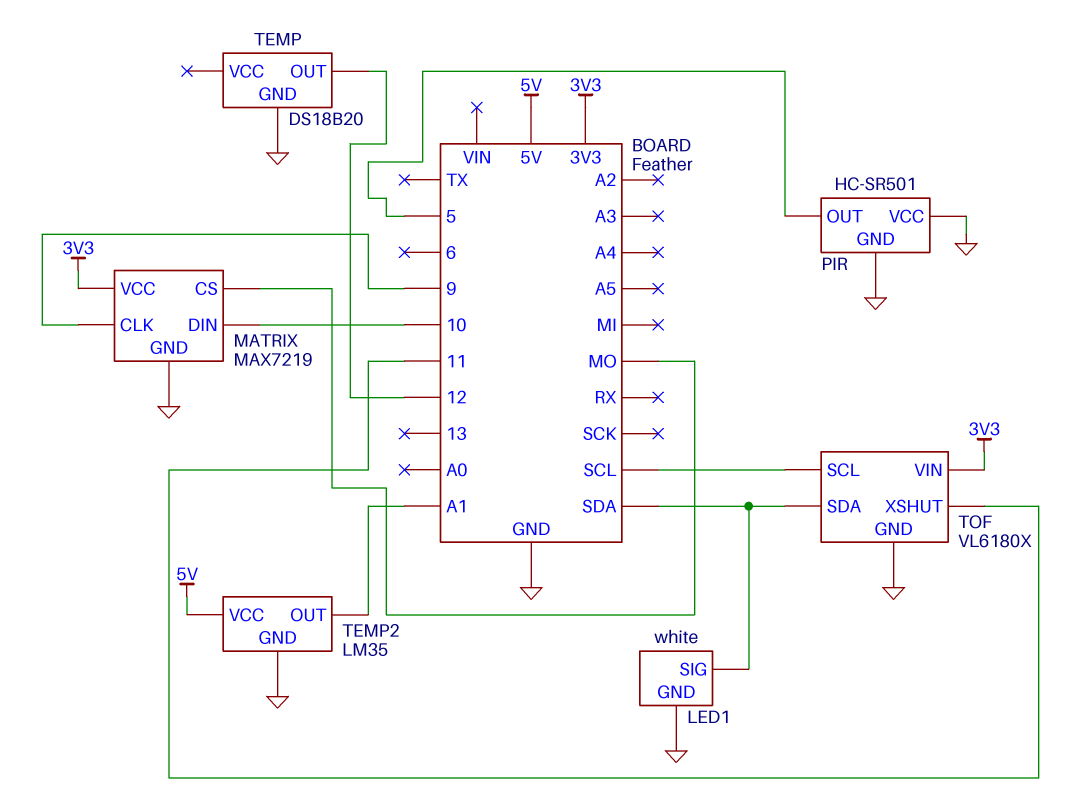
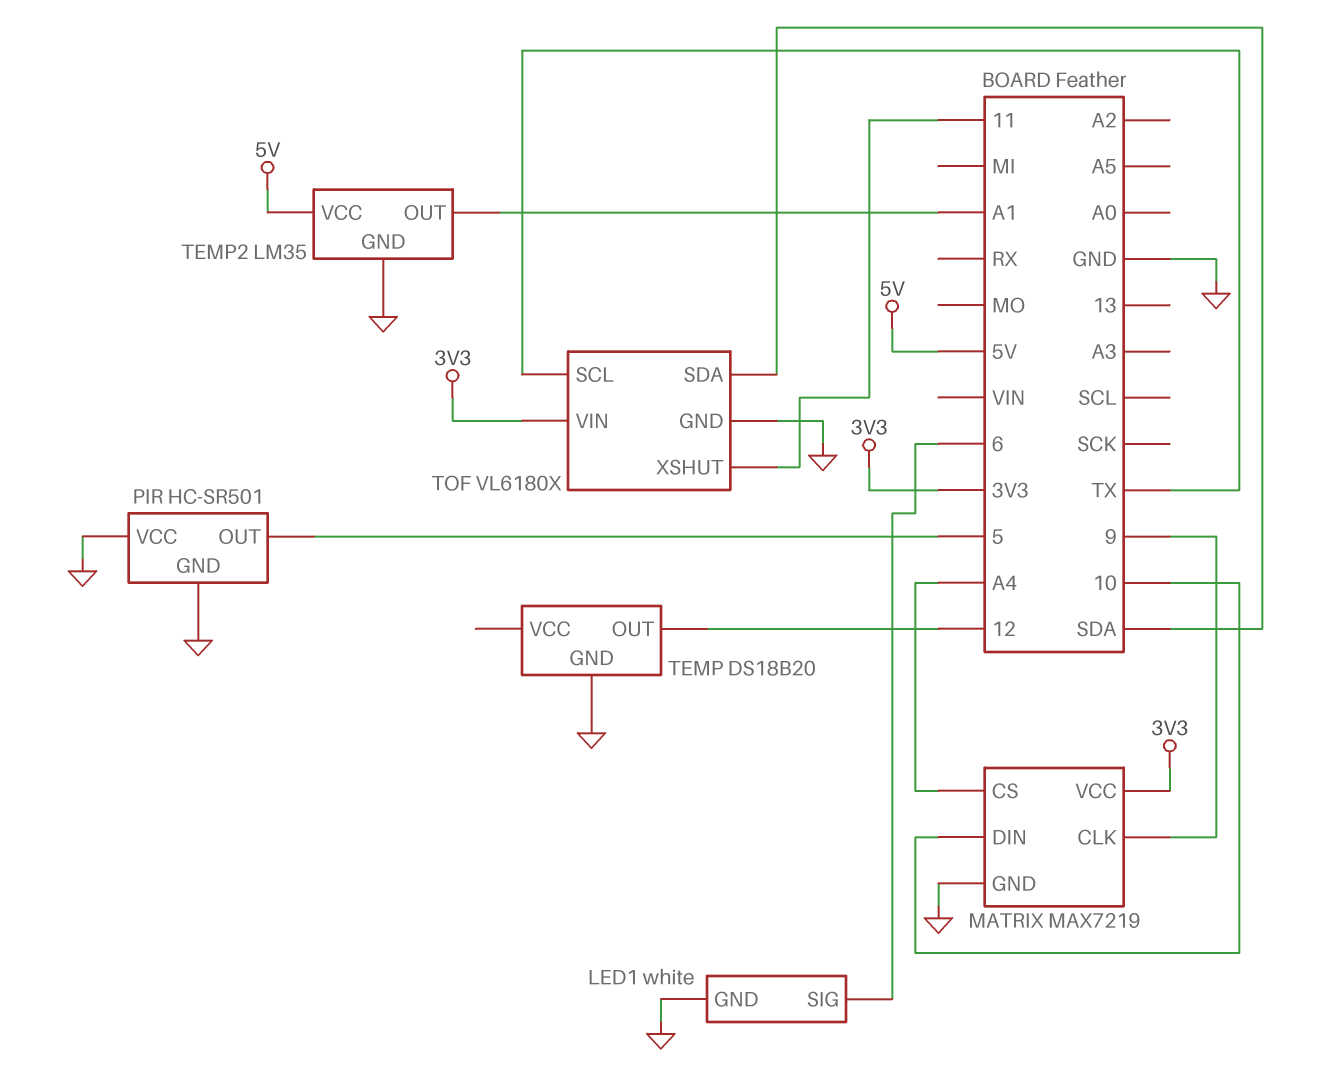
LED1 pin SIG: SDA -> 6
MATRIX pin CS: MO -> A4
TOF pin SCL: SCL -> TX

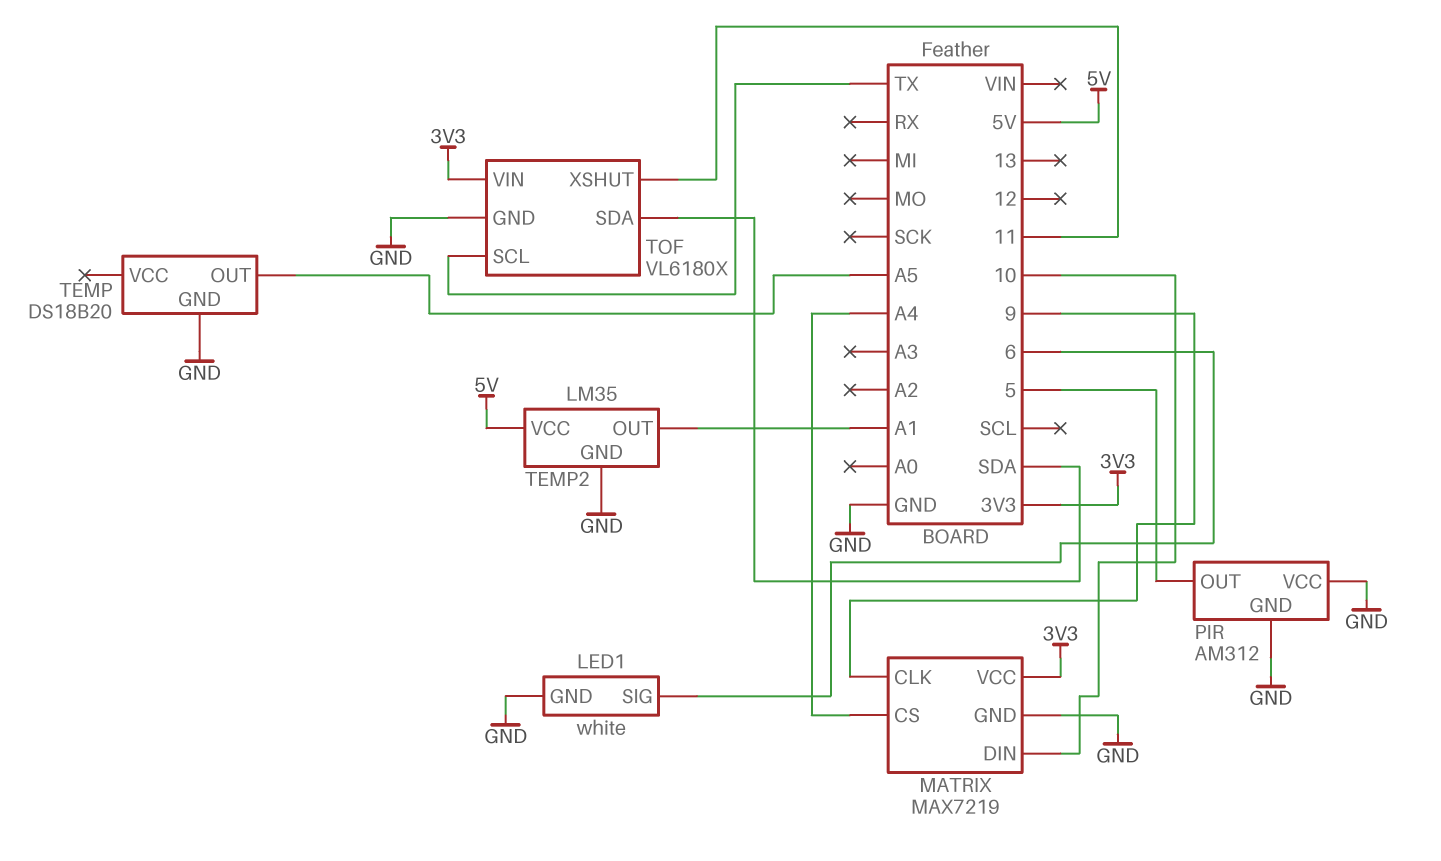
PIR: HC-SR501 -> AM312
TEMP pin OUT: 12 -> A5

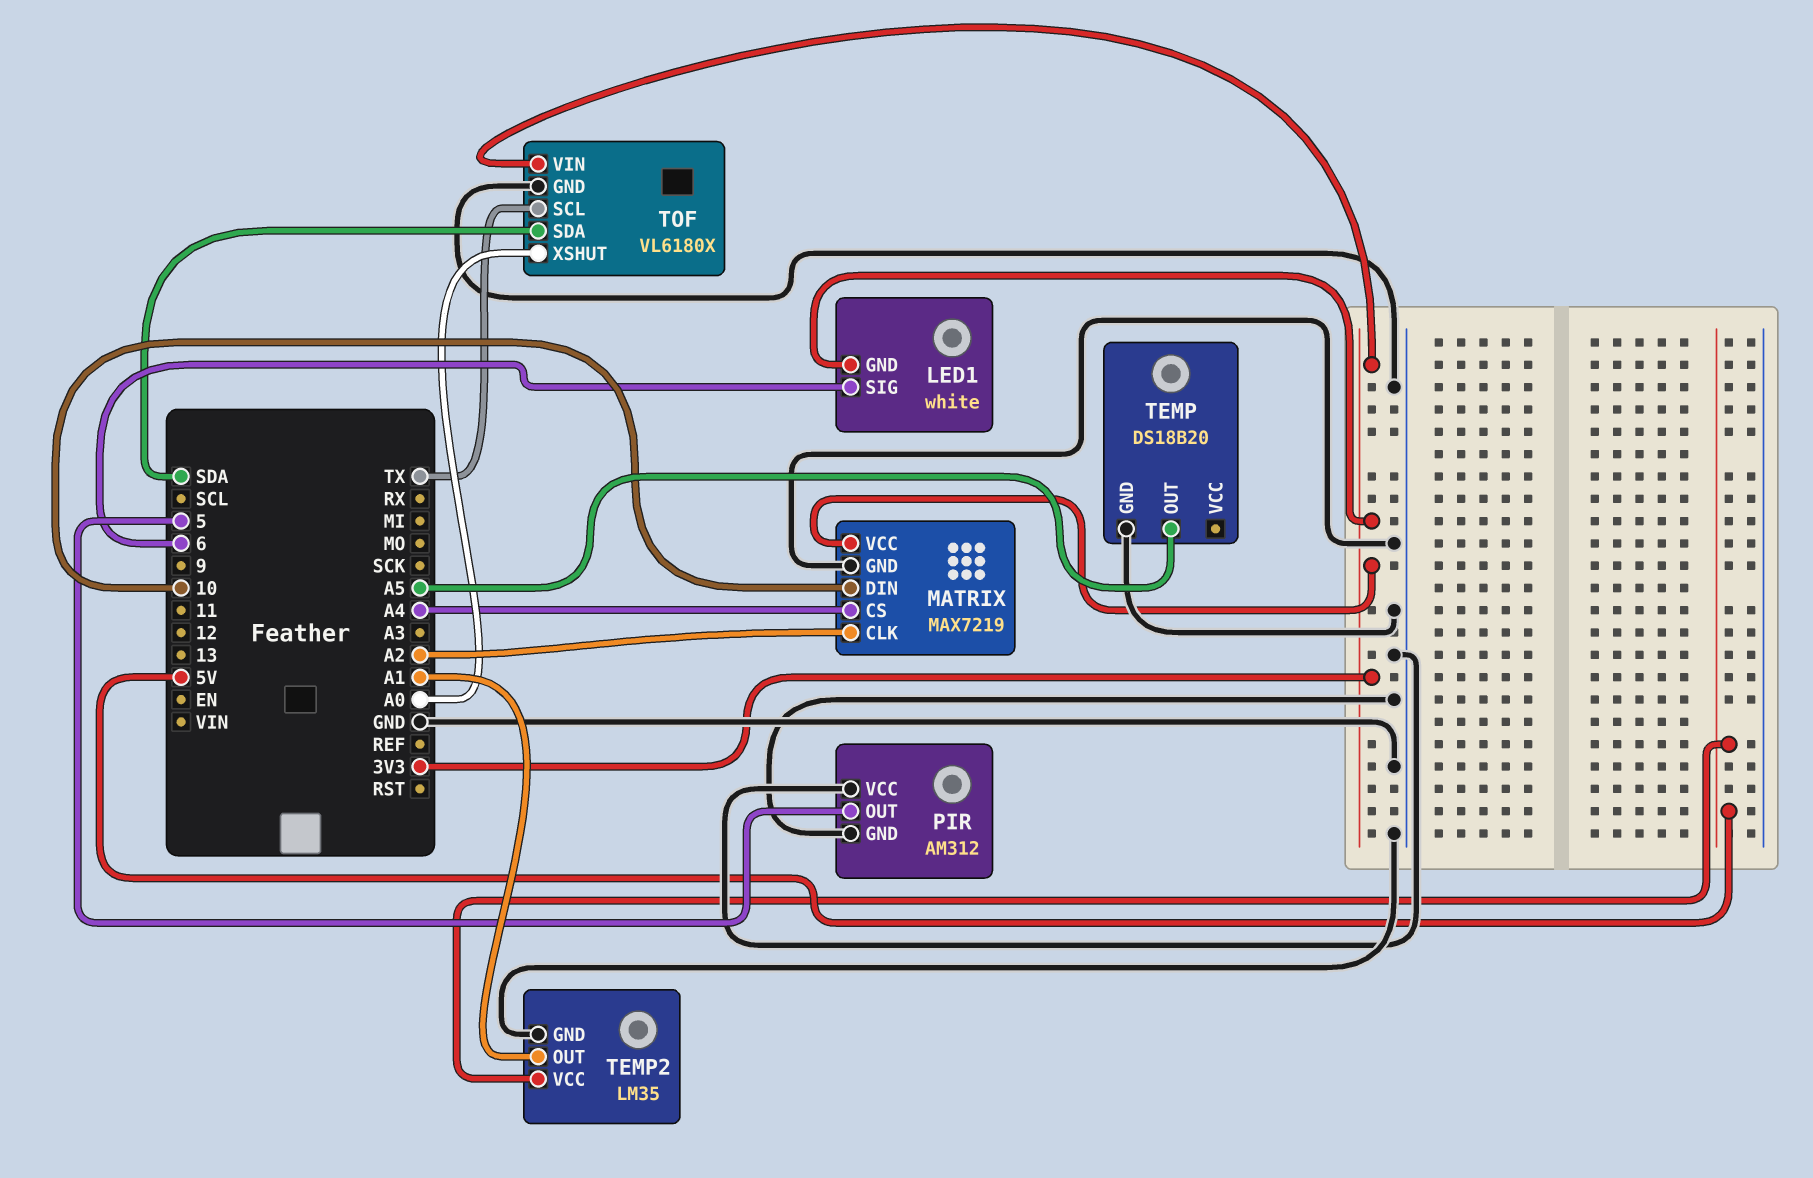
LED1 pin GND: GND -> 3V3
MATRIX pin CLK: 9 -> A2
TOF pin XSHUT: 11 -> A0

